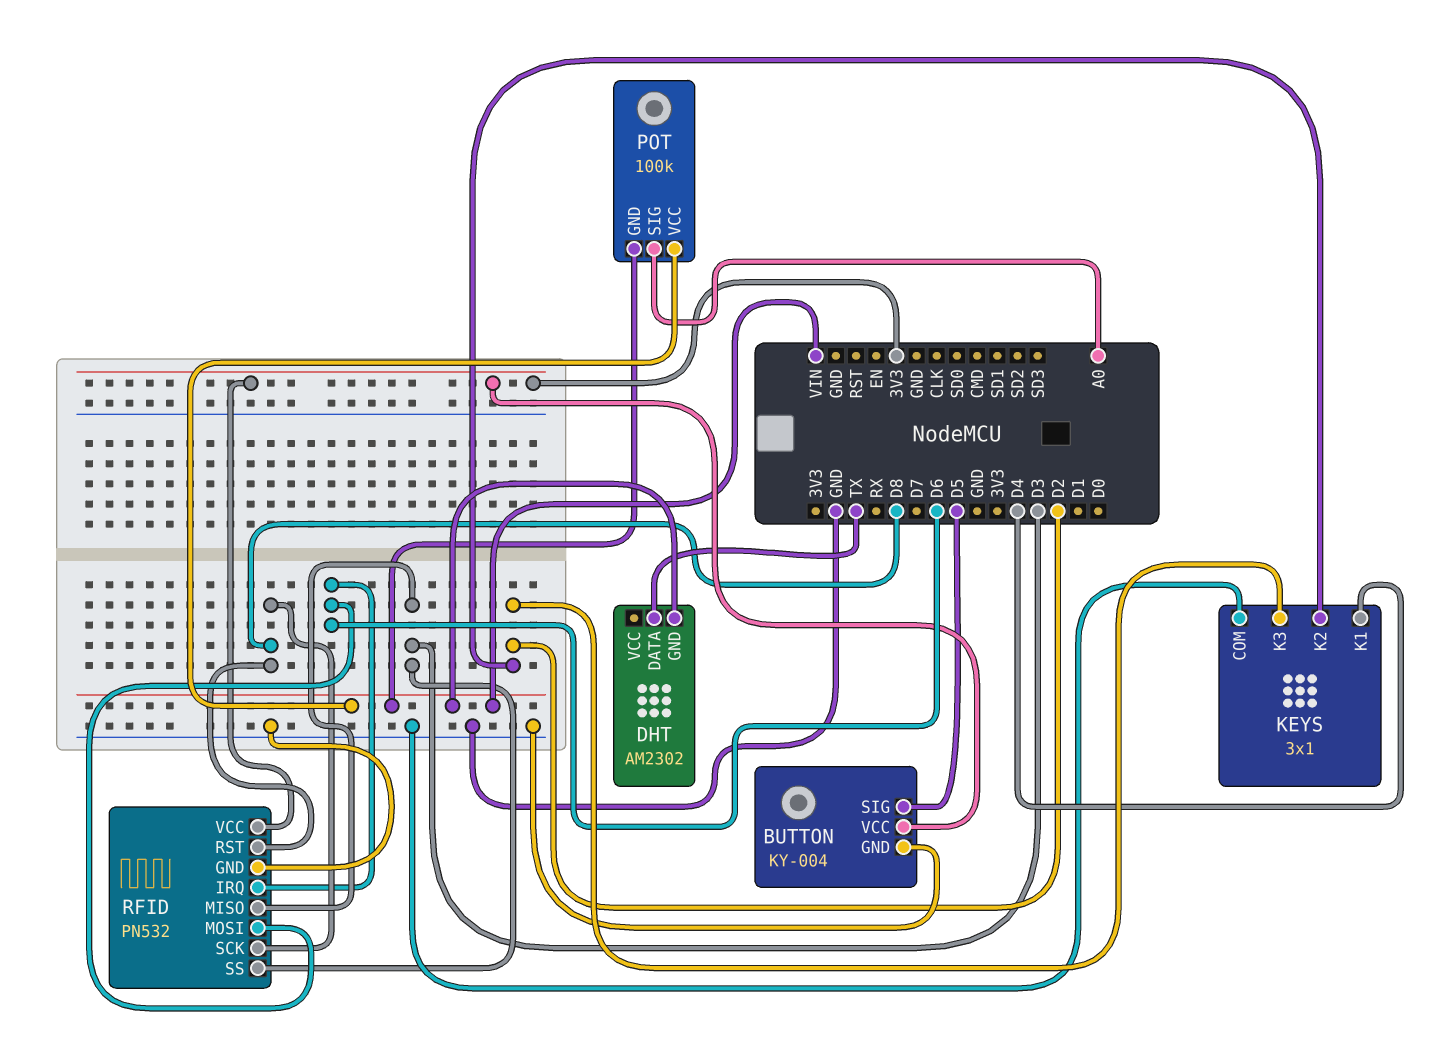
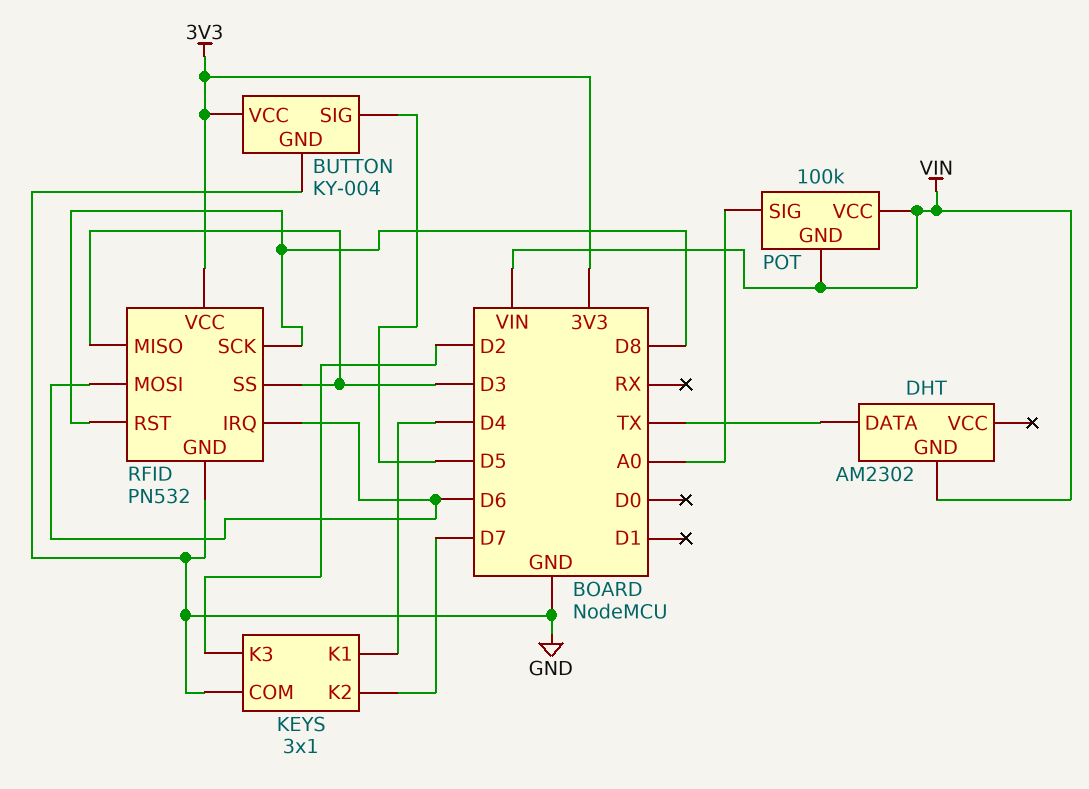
KEYS pin K2: D2 -> D7

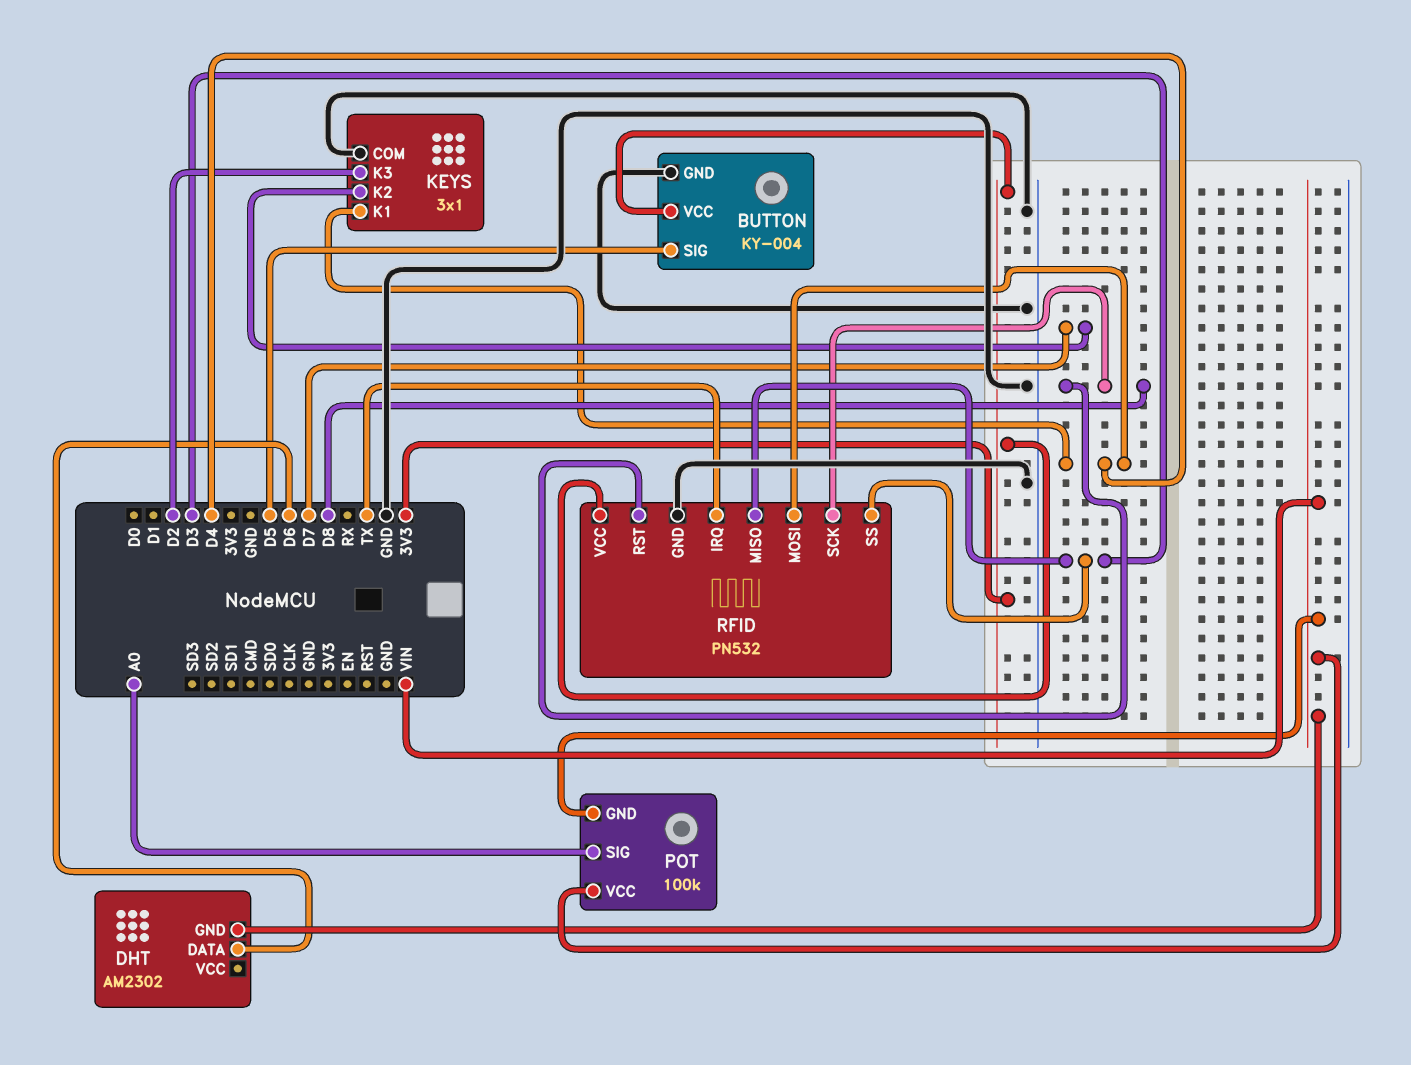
DHT pin DATA: TX -> D6
RFID pin IRQ: D6 -> TX
RFID pin MOSI: D6 -> D4

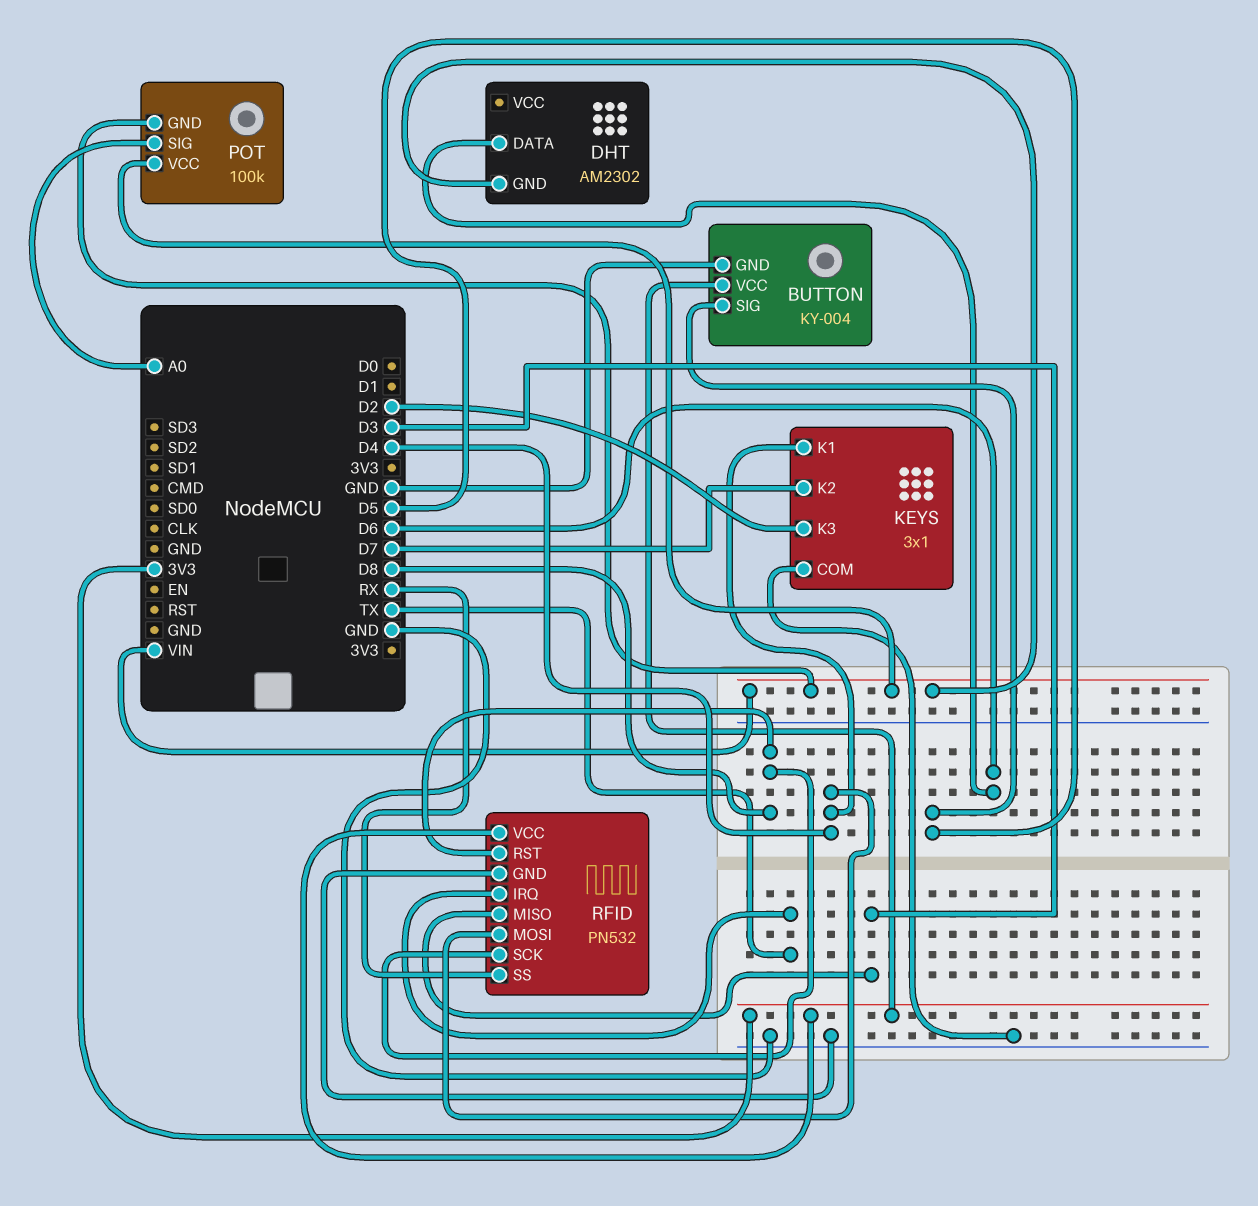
RFID pin SS: D3 -> RX

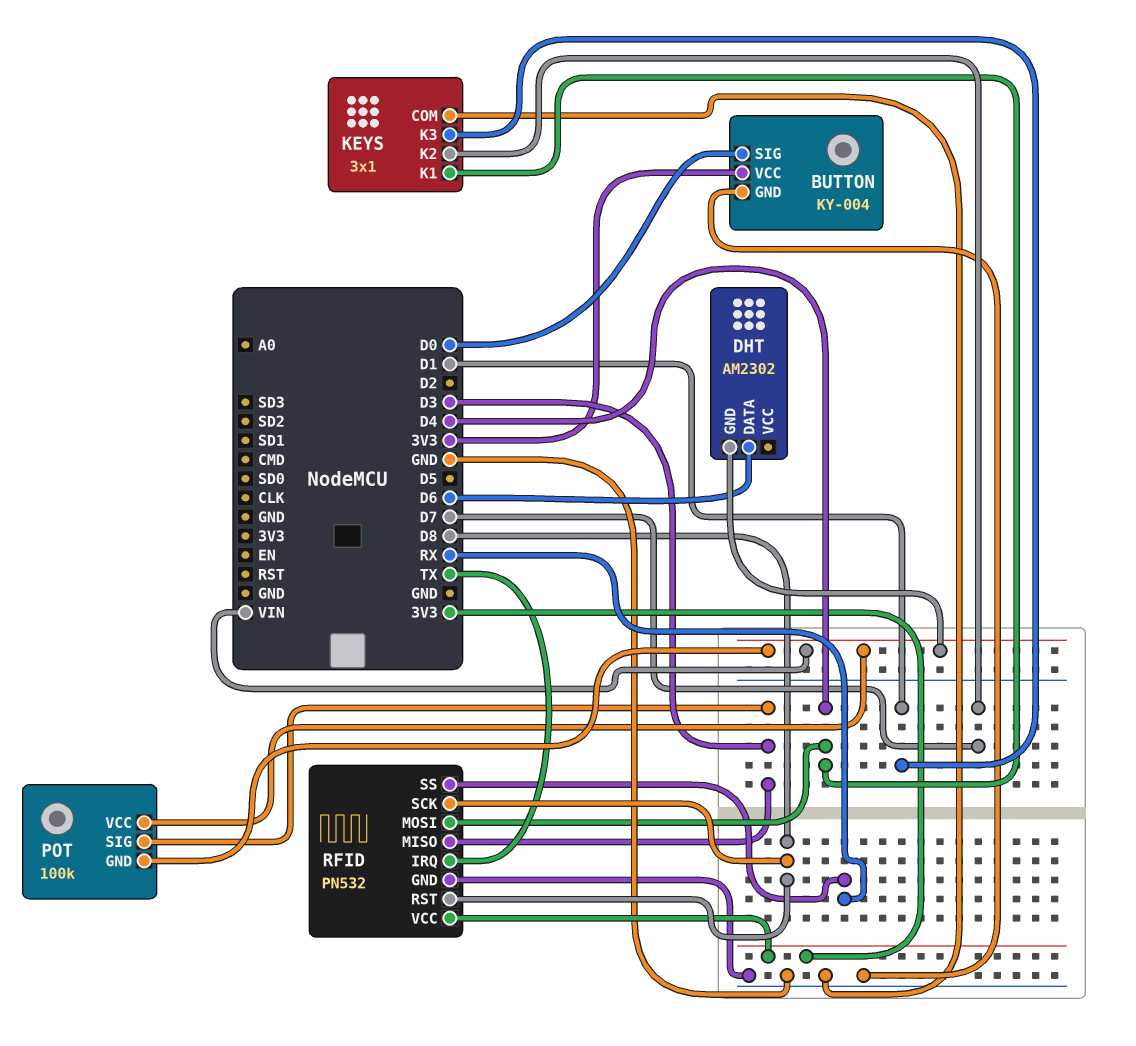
BUTTON pin SIG: D5 -> D0
KEYS pin K3: D2 -> D1
POT pin SIG: A0 -> D3

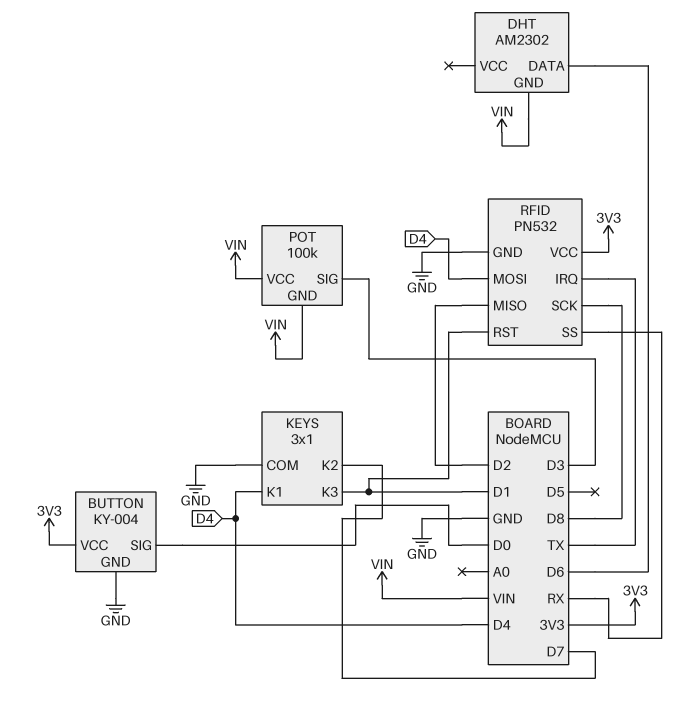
RFID pin MISO: D3 -> D2
RFID pin RST: D8 -> D1

